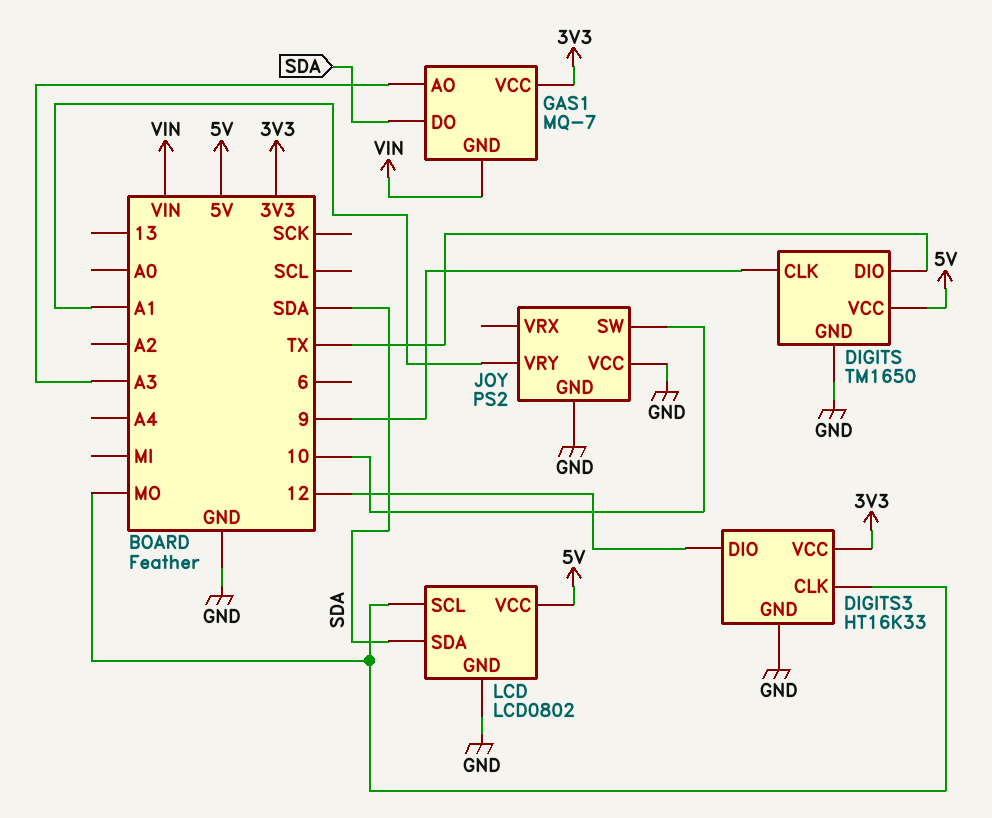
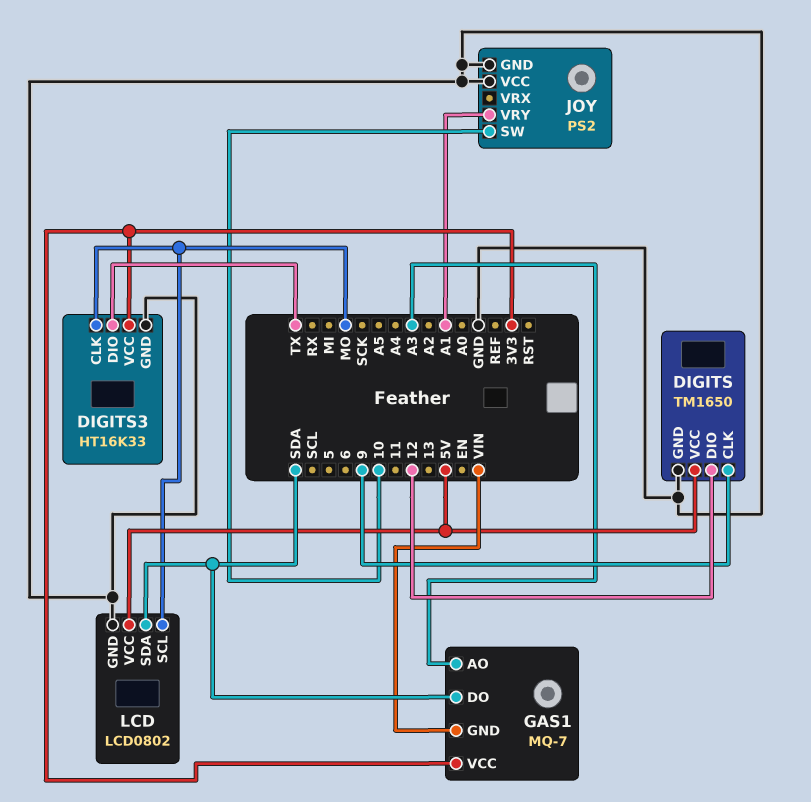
DIGITS pin DIO: TX -> 12
DIGITS3 pin DIO: 12 -> TX

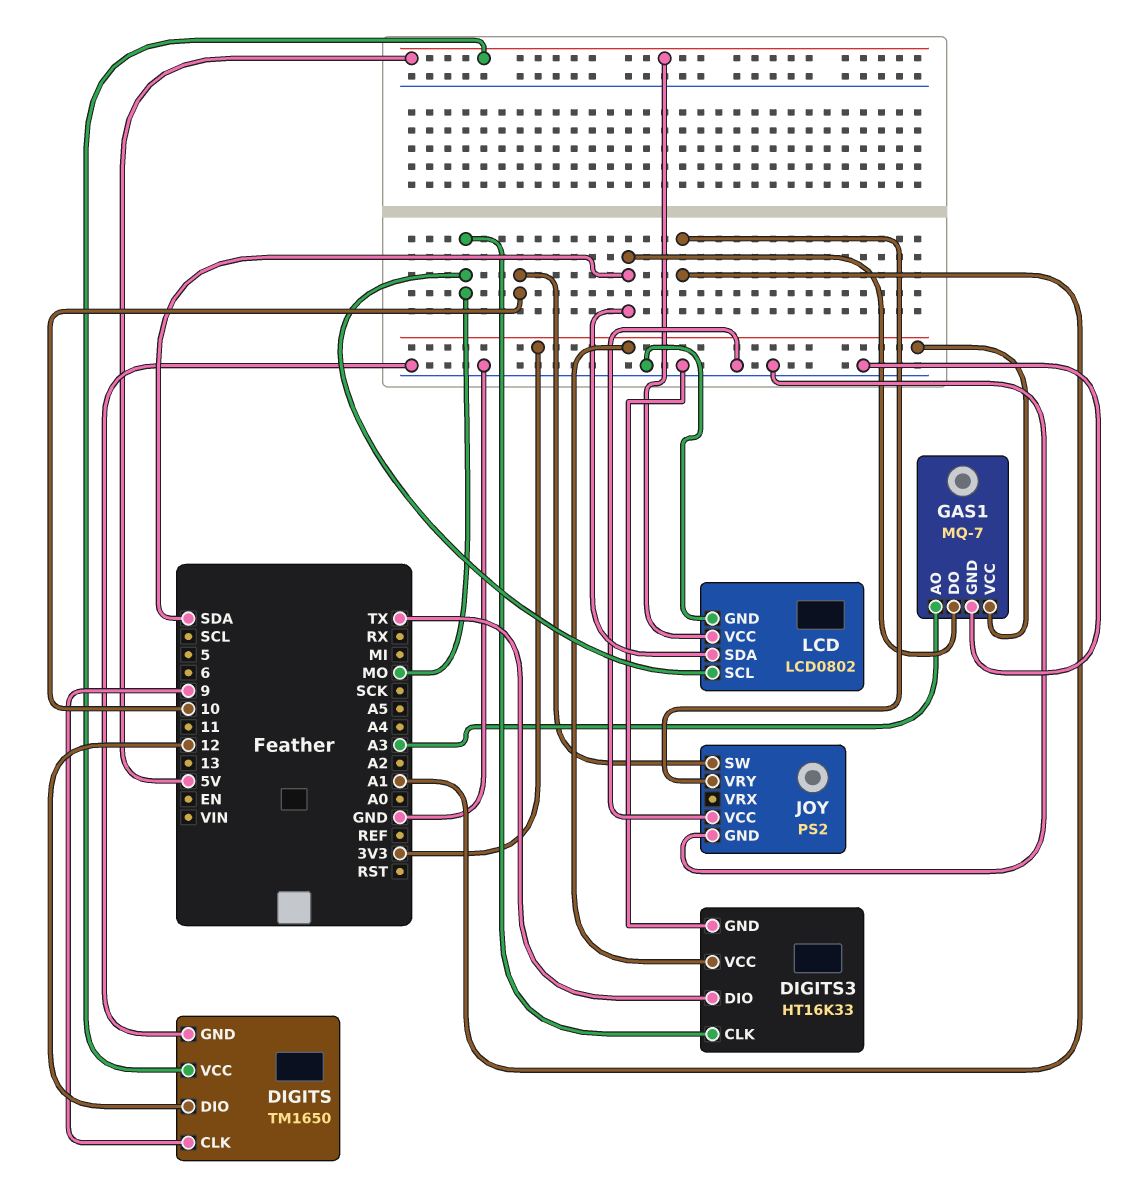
GAS1 pin GND: VIN -> GND

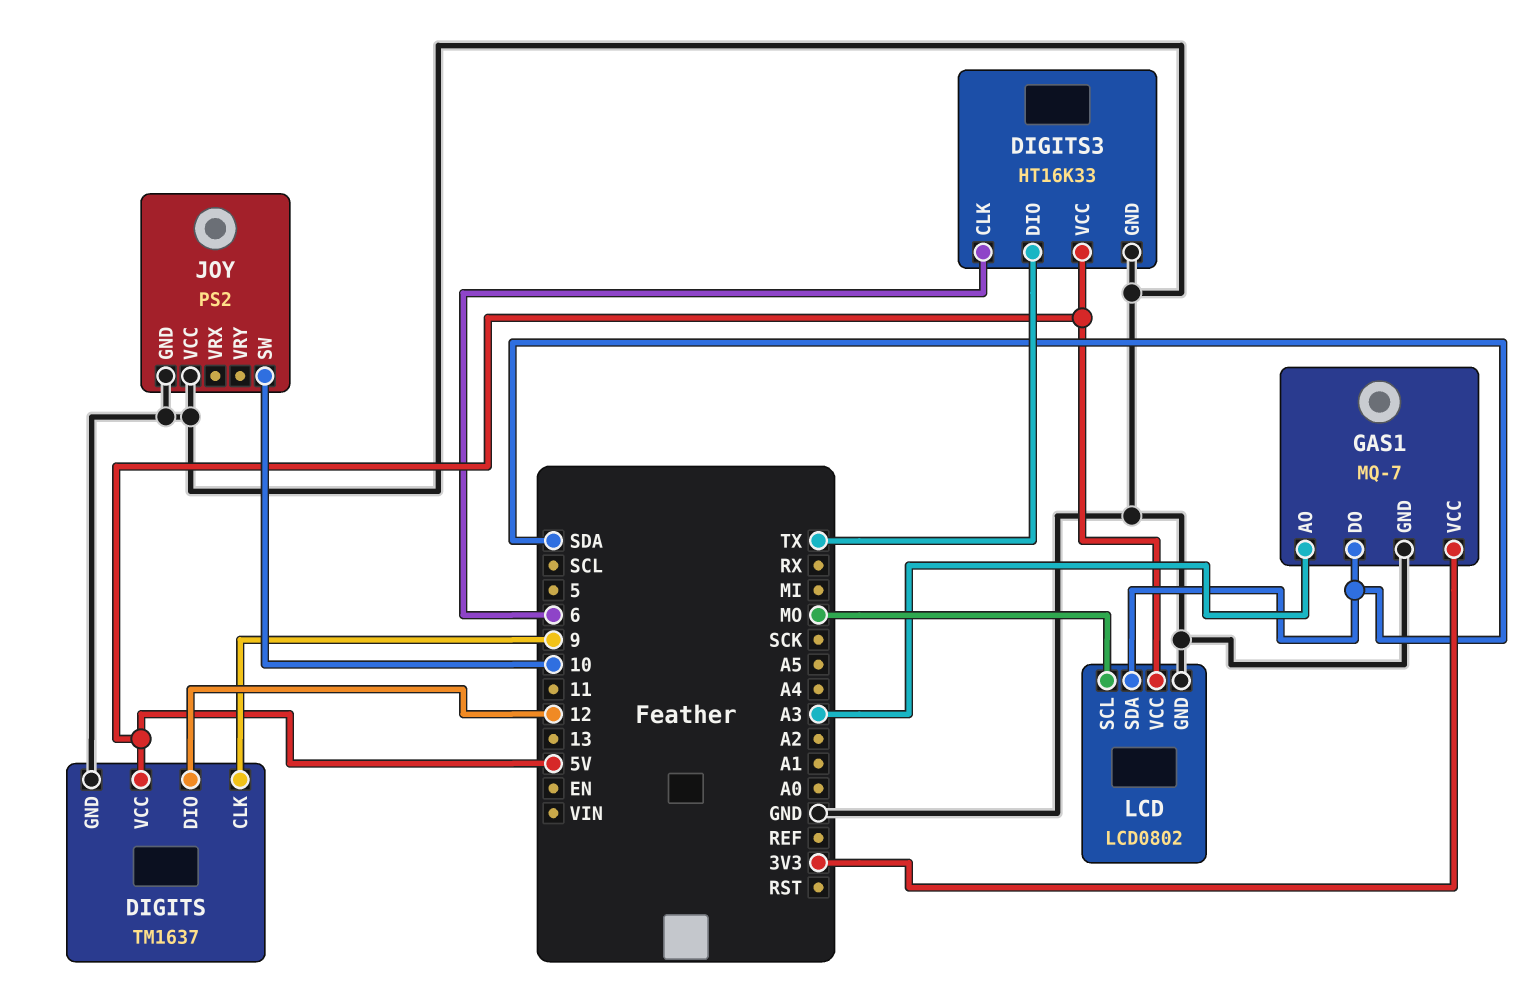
DIGITS: TM1650 -> TM1637
DIGITS3 pin CLK: MO -> 6
DIGITS3 pin VCC: 3V3 -> 5V
JOY pin VRY: A1 -> none

